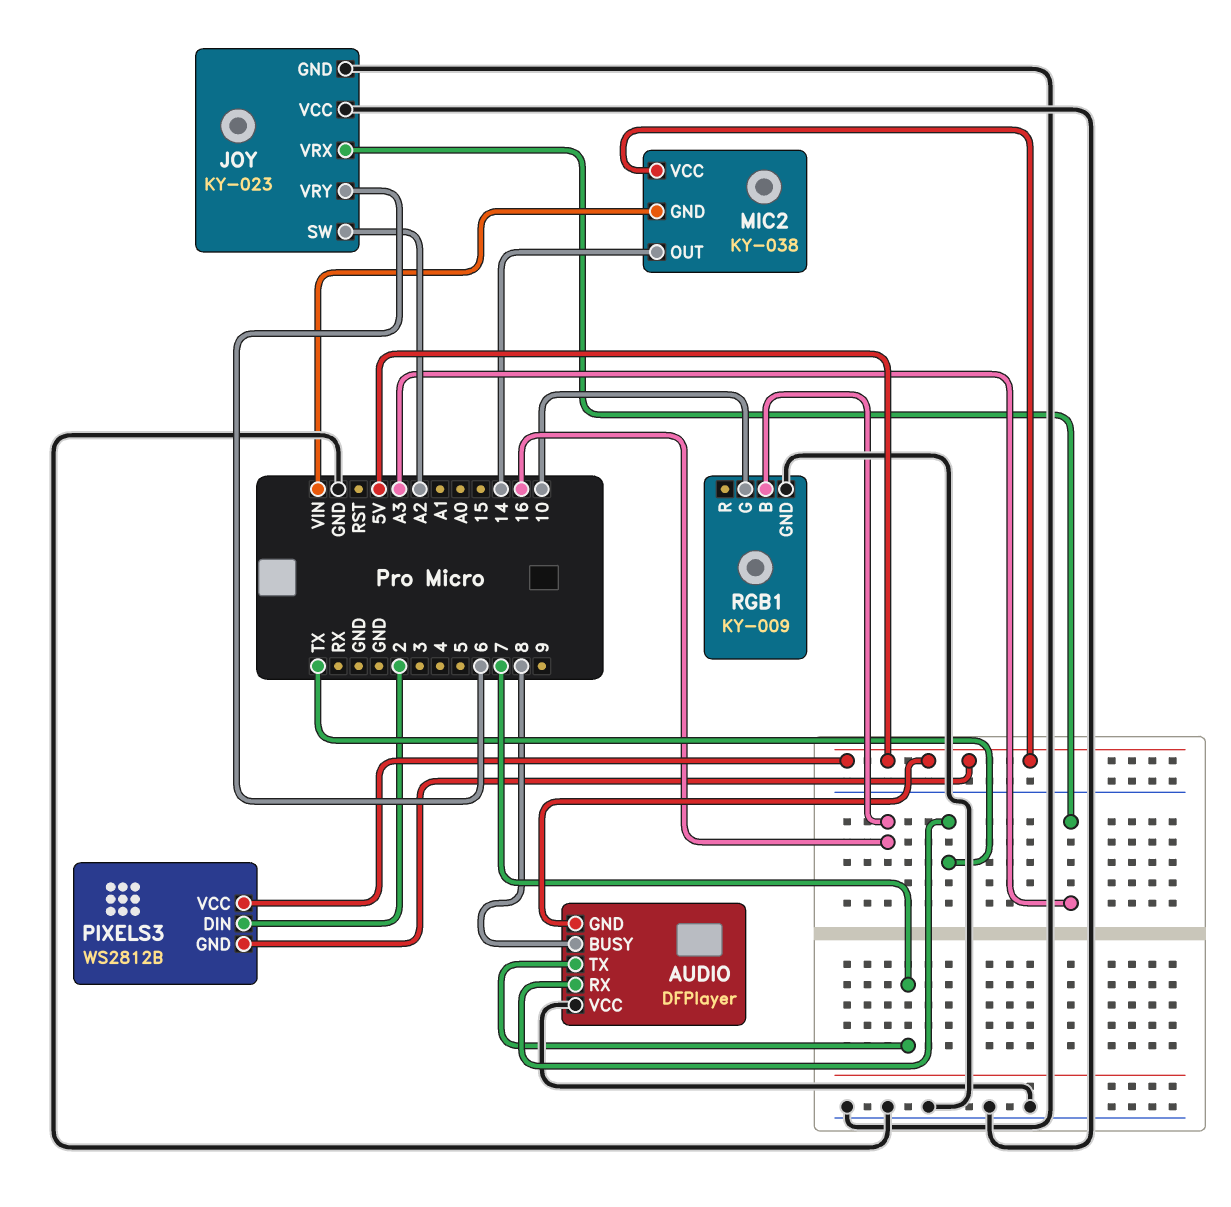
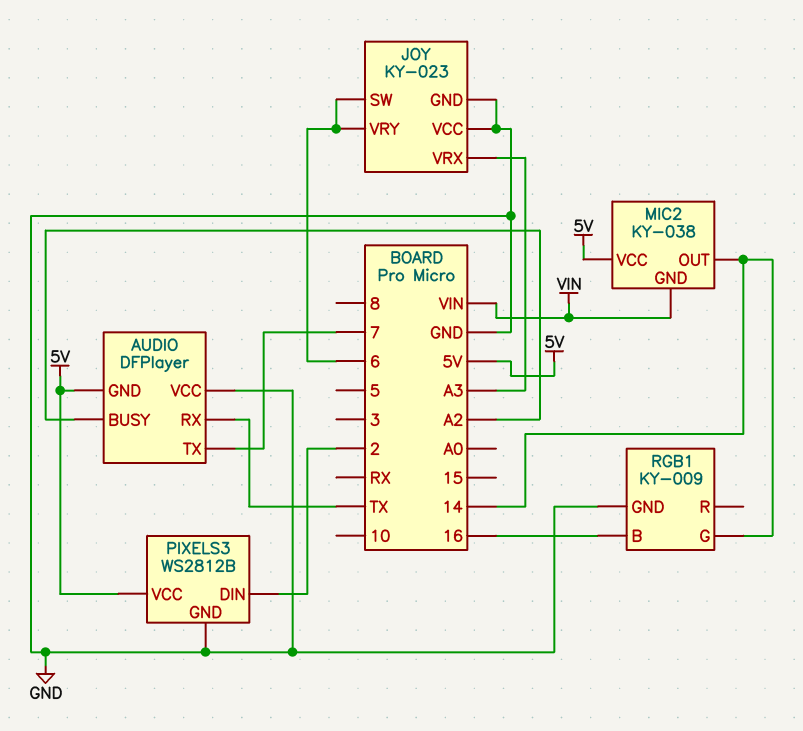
AUDIO pin BUSY: 8 -> A2
JOY pin SW: A2 -> 6
PIXELS3 pin GND: 5V -> GND
RGB1 pin G: 10 -> 14

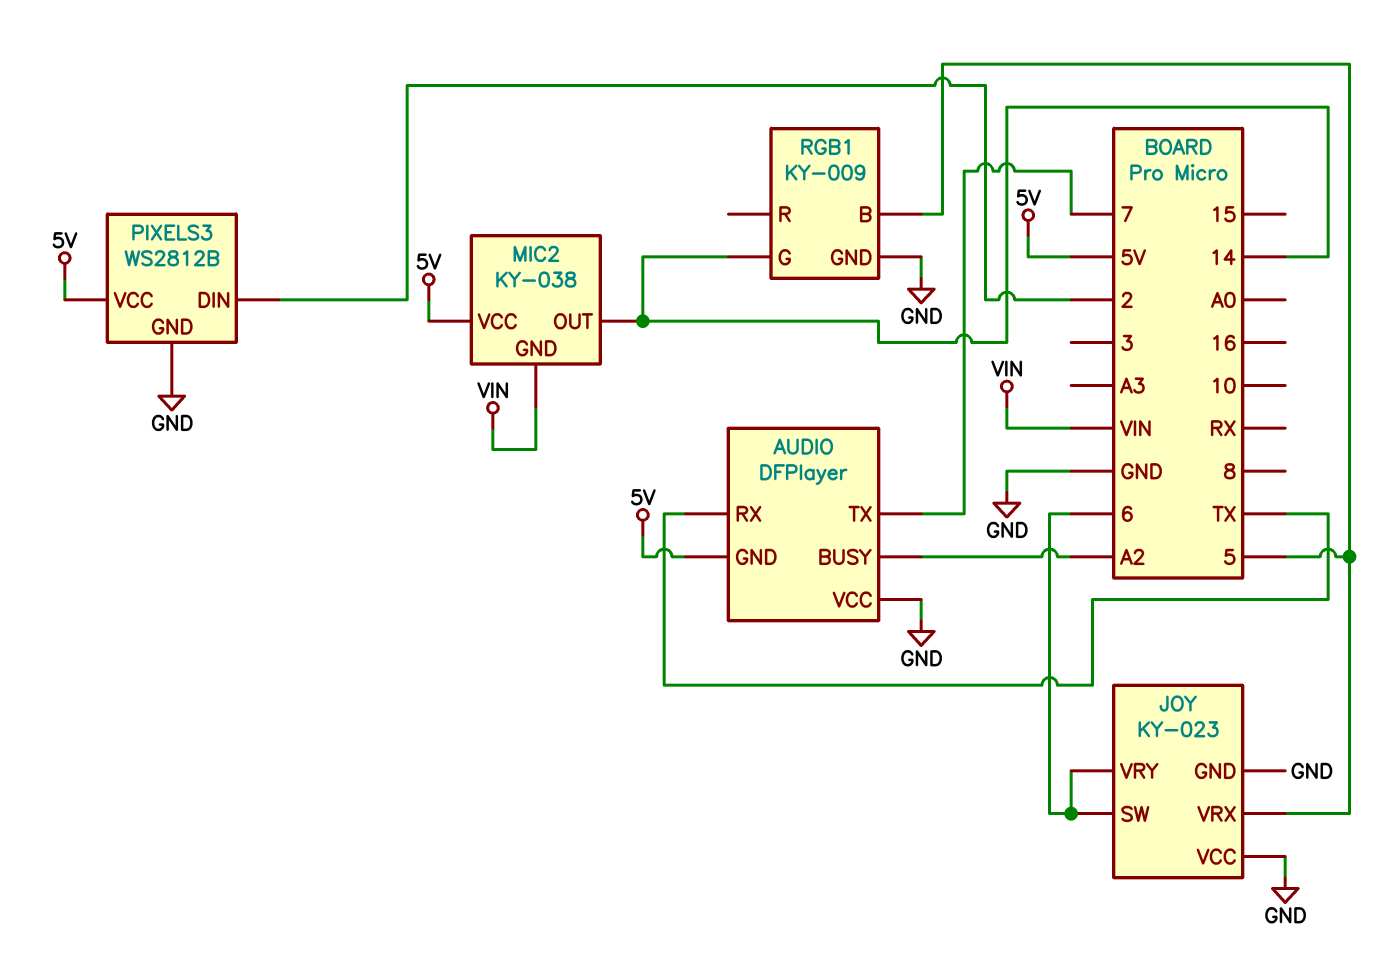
JOY pin VRX: A3 -> 5
RGB1 pin B: 16 -> 5

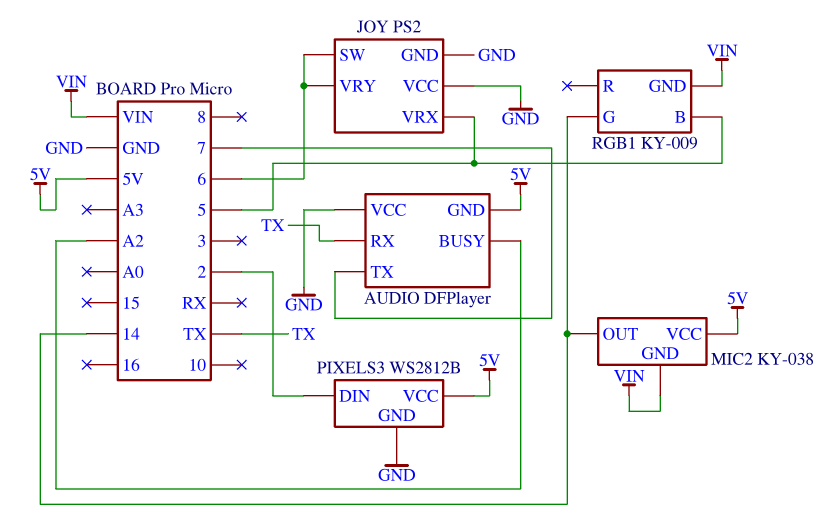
JOY: KY-023 -> PS2
RGB1 pin GND: GND -> VIN

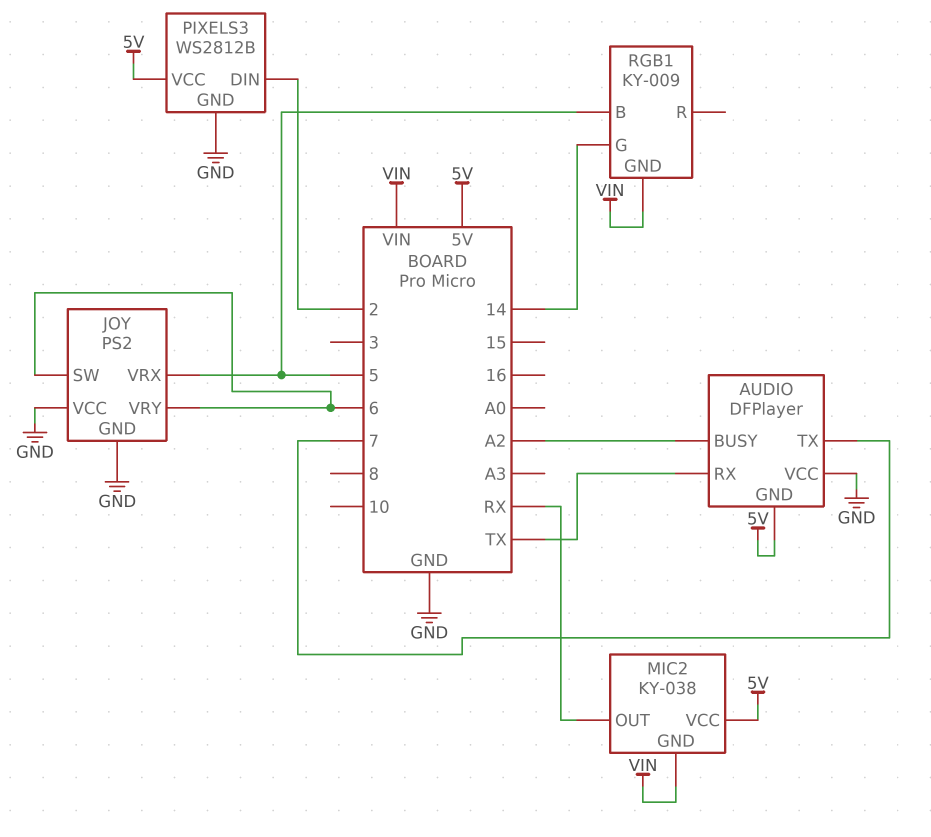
MIC2 pin OUT: 14 -> RX

